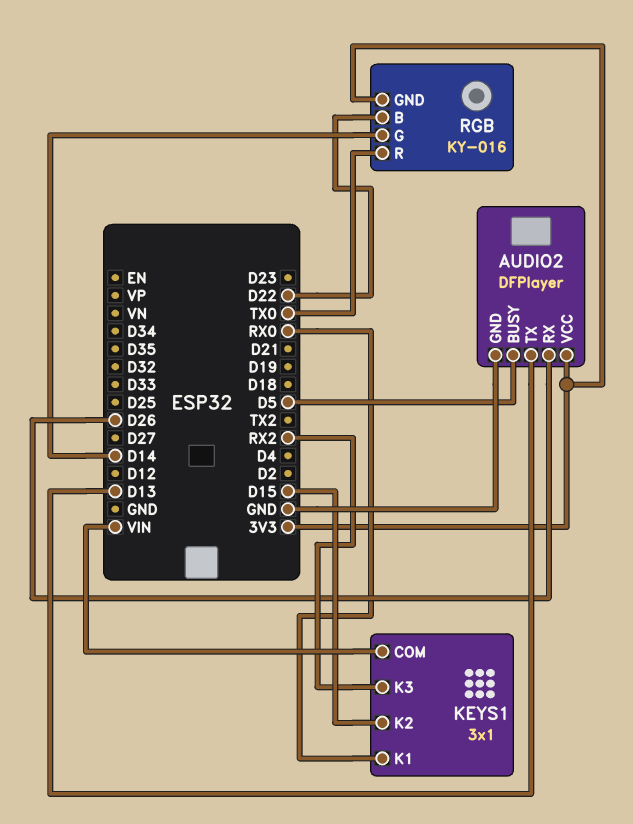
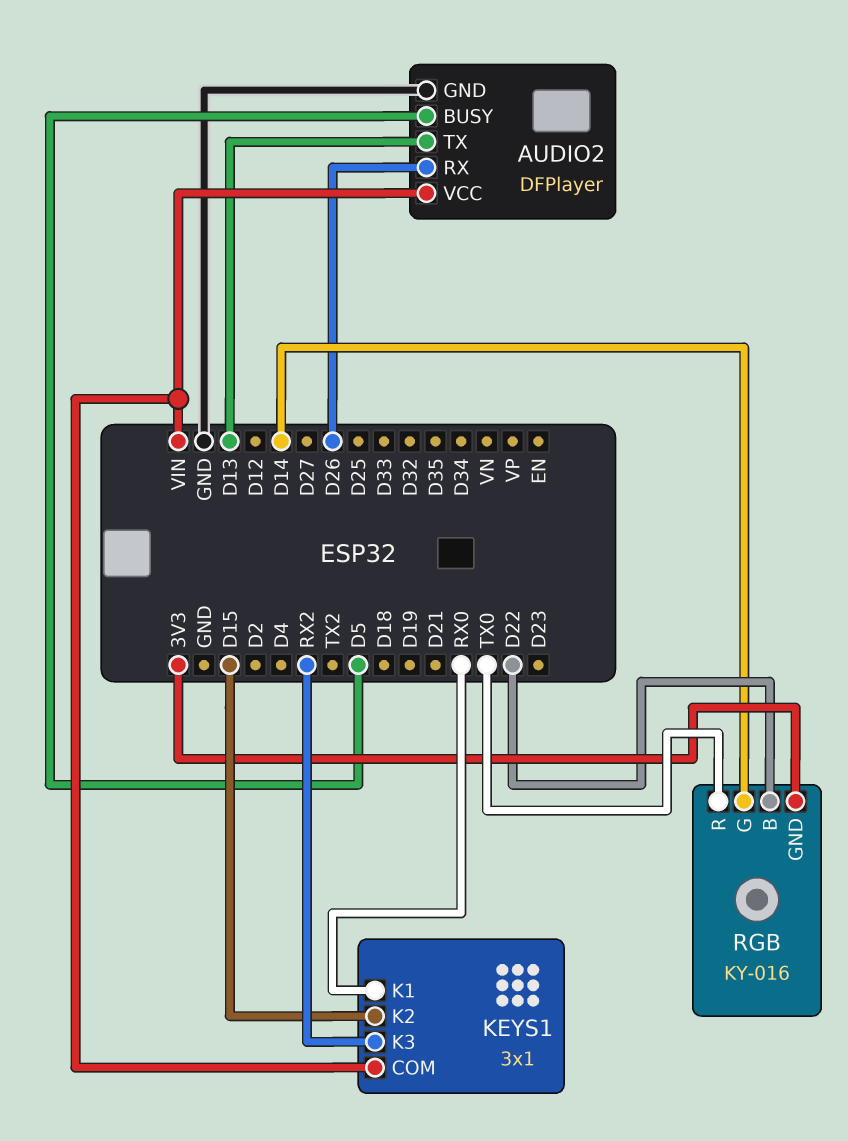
AUDIO2 pin VCC: 3V3 -> VIN

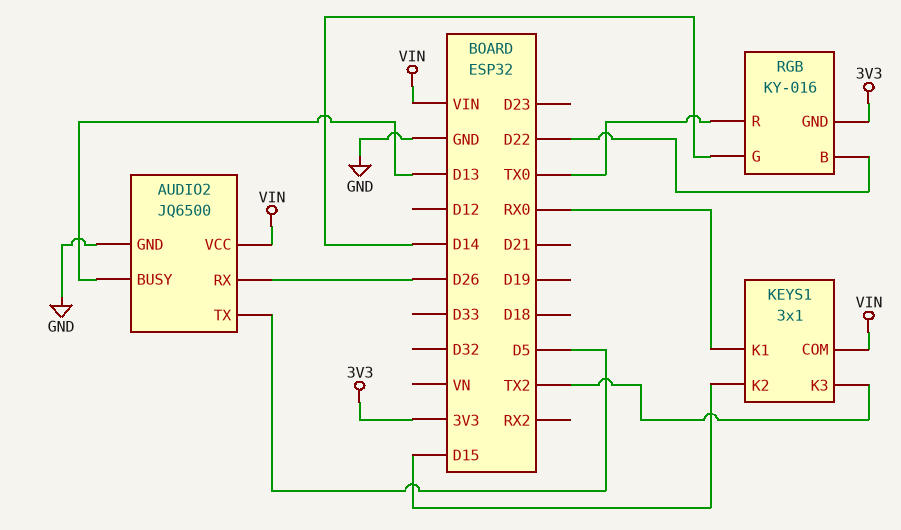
AUDIO2: DFPlayer -> JQ6500
AUDIO2 pin BUSY: D5 -> D13
AUDIO2 pin TX: D13 -> D5
KEYS1 pin K3: RX2 -> TX2

